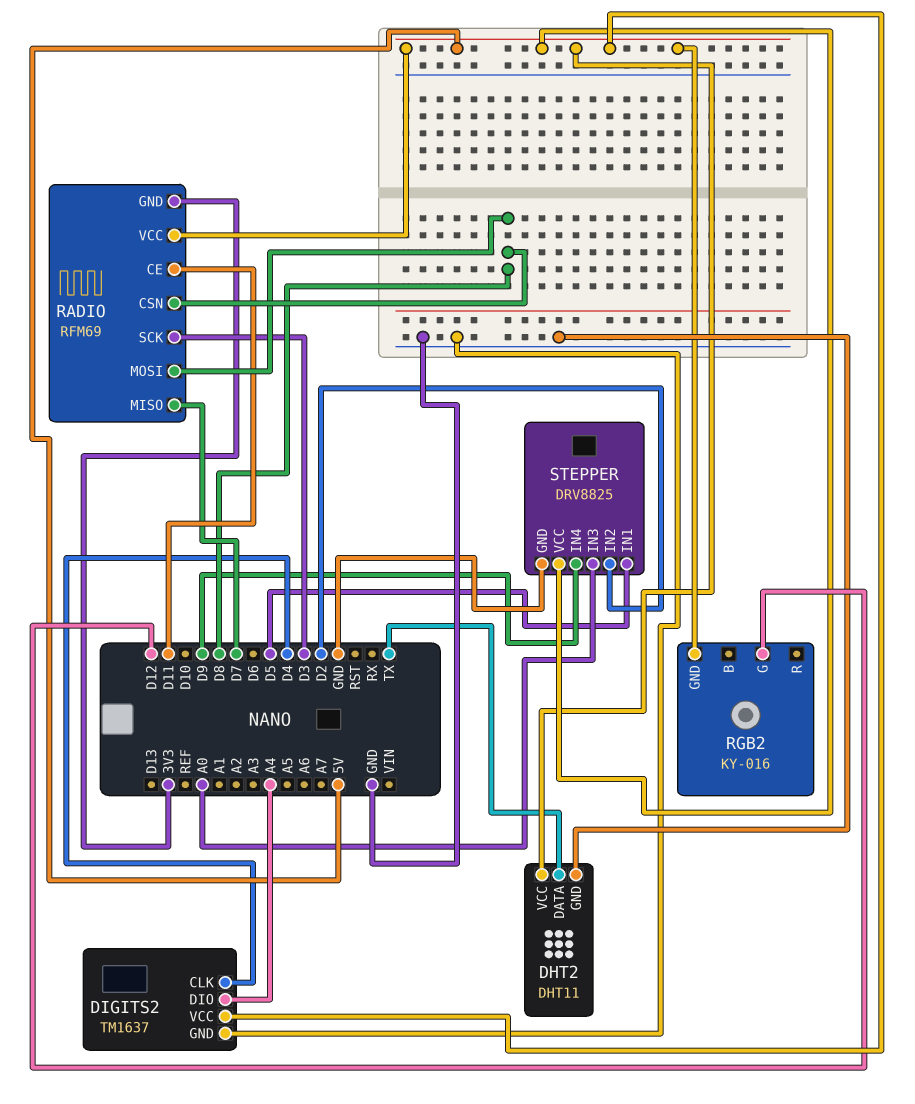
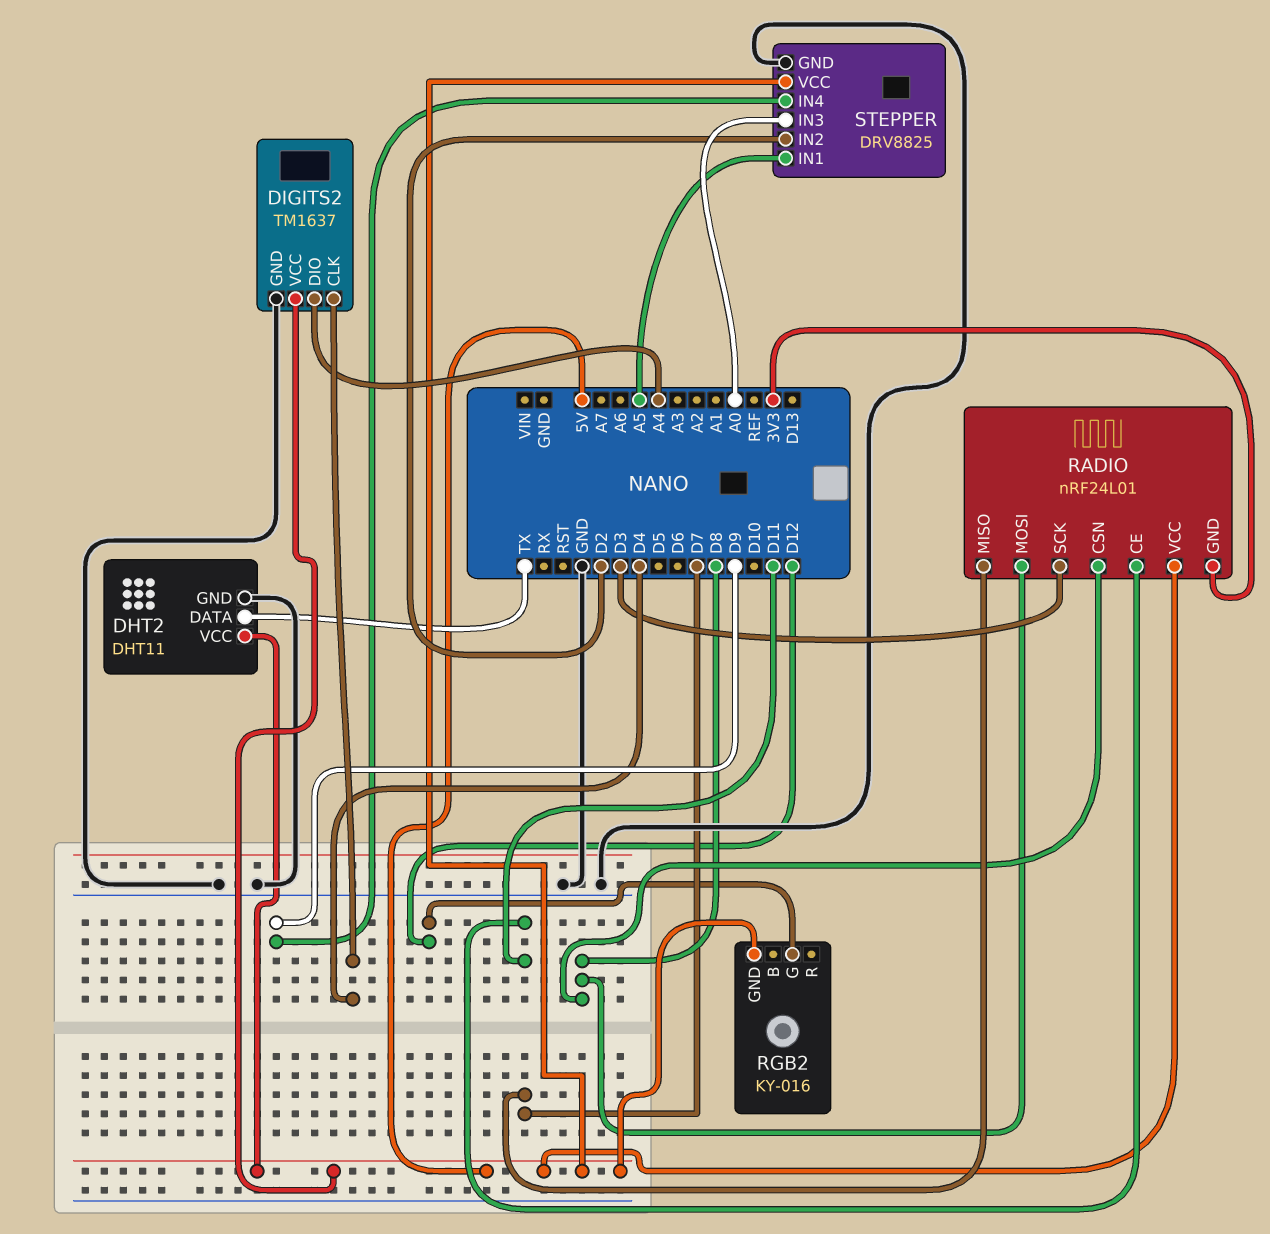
RADIO: RFM69 -> nRF24L01
STEPPER pin IN1: D5 -> A5

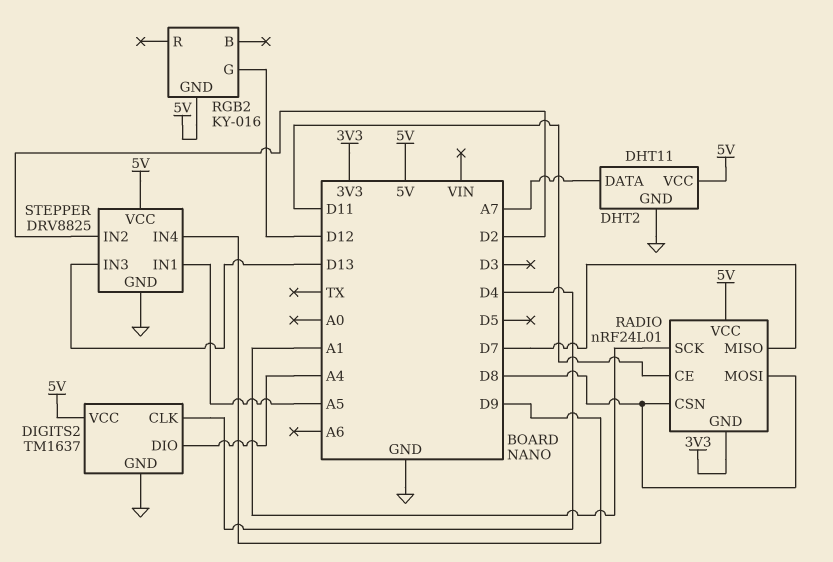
DHT2 pin DATA: TX -> A7
RADIO pin SCK: D3 -> A1
STEPPER pin IN3: A0 -> D13

